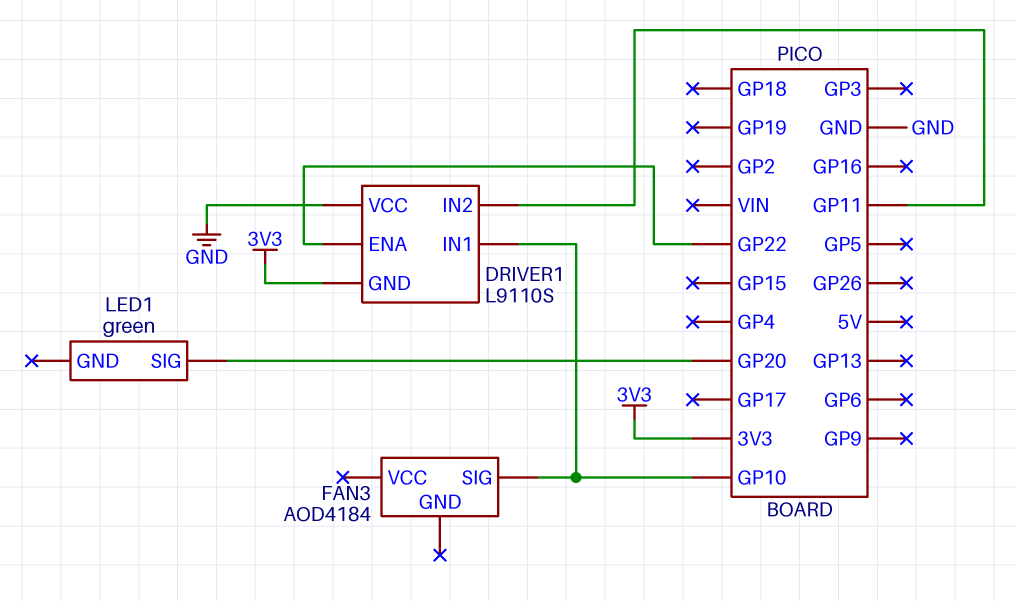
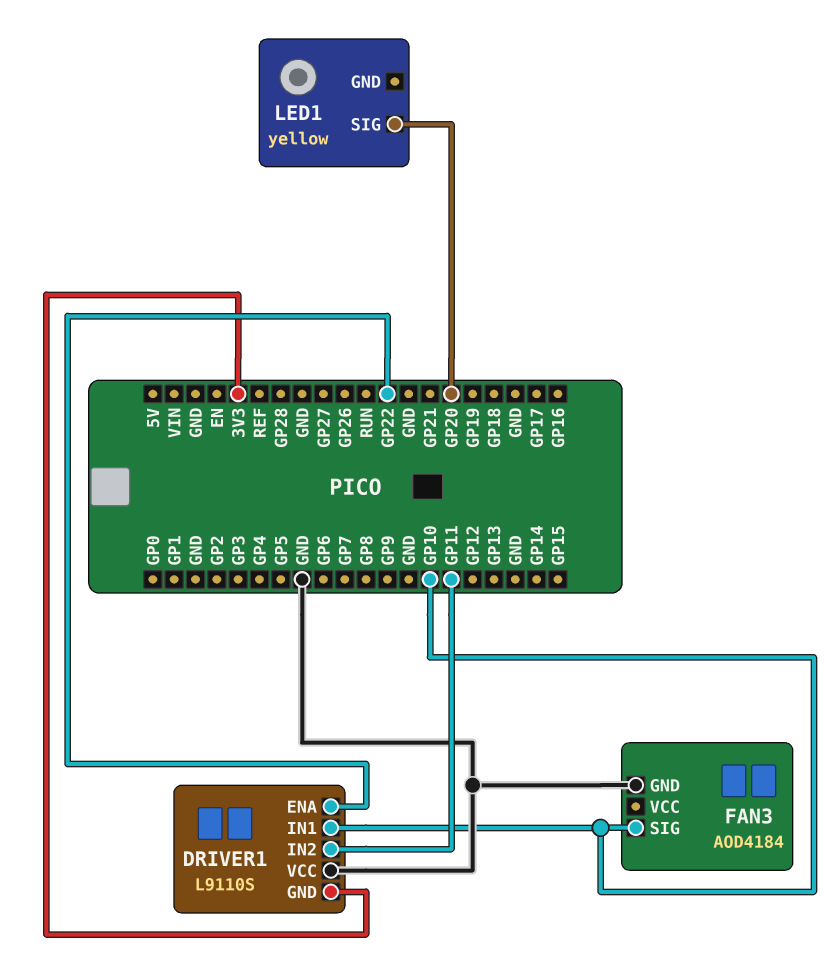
FAN3 pin GND: none -> GND
LED1: green -> yellow

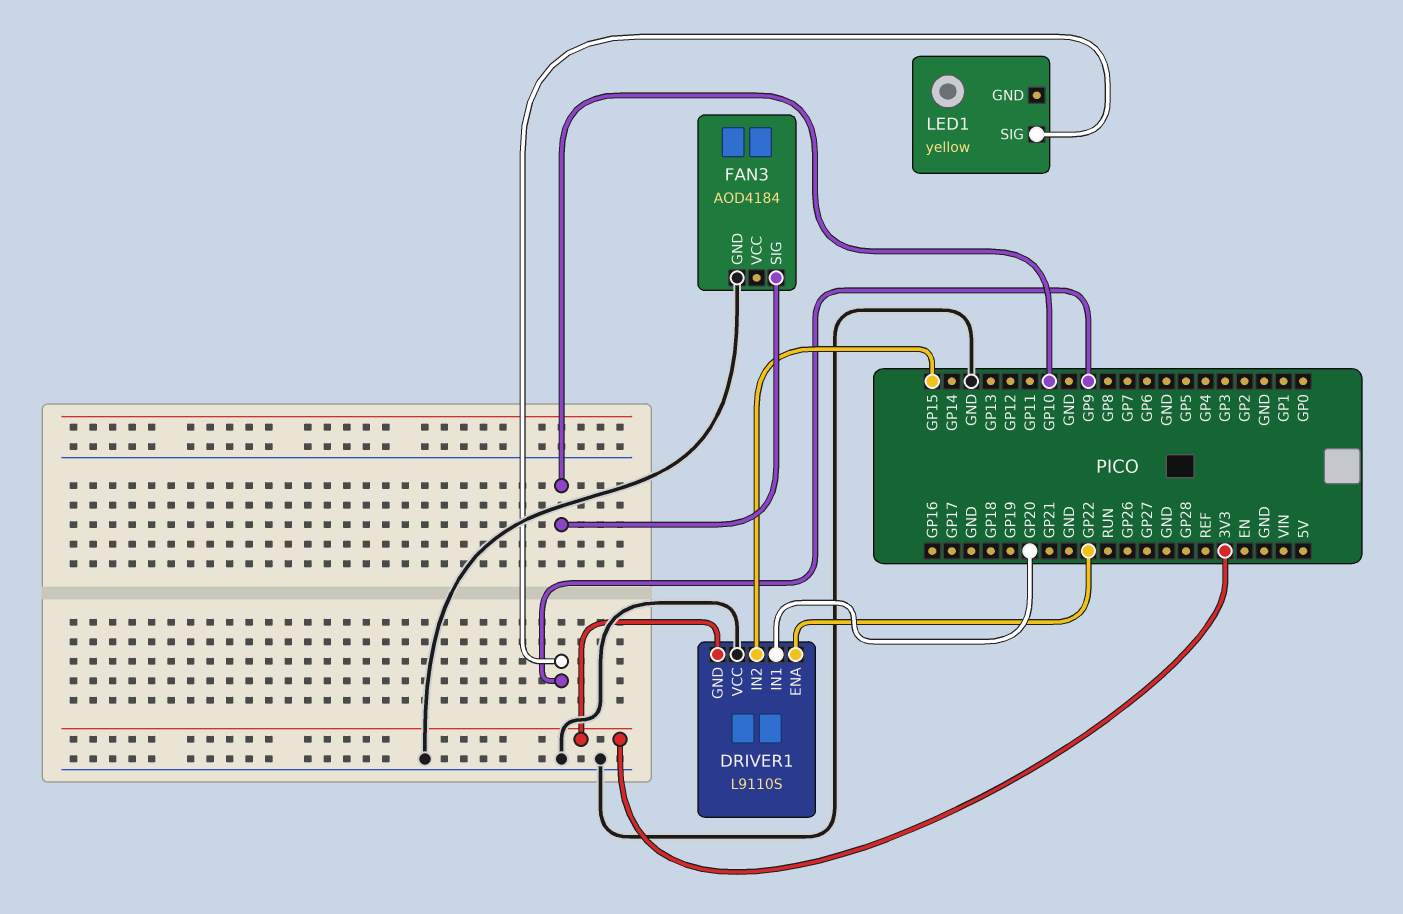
DRIVER1 pin IN1: GP10 -> GP20
DRIVER1 pin IN2: GP11 -> GP15
LED1 pin SIG: GP20 -> GP9

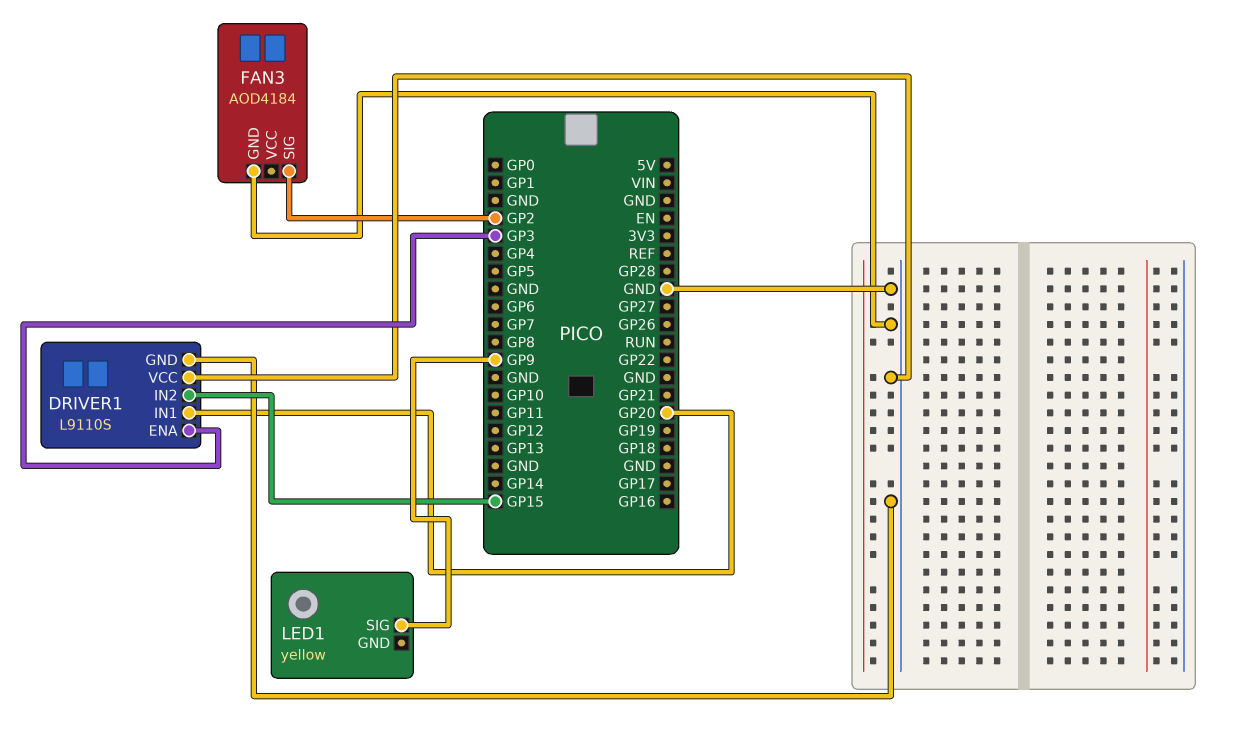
DRIVER1 pin ENA: GP22 -> GP3
DRIVER1 pin GND: 3V3 -> GND
FAN3 pin SIG: GP10 -> GP2

